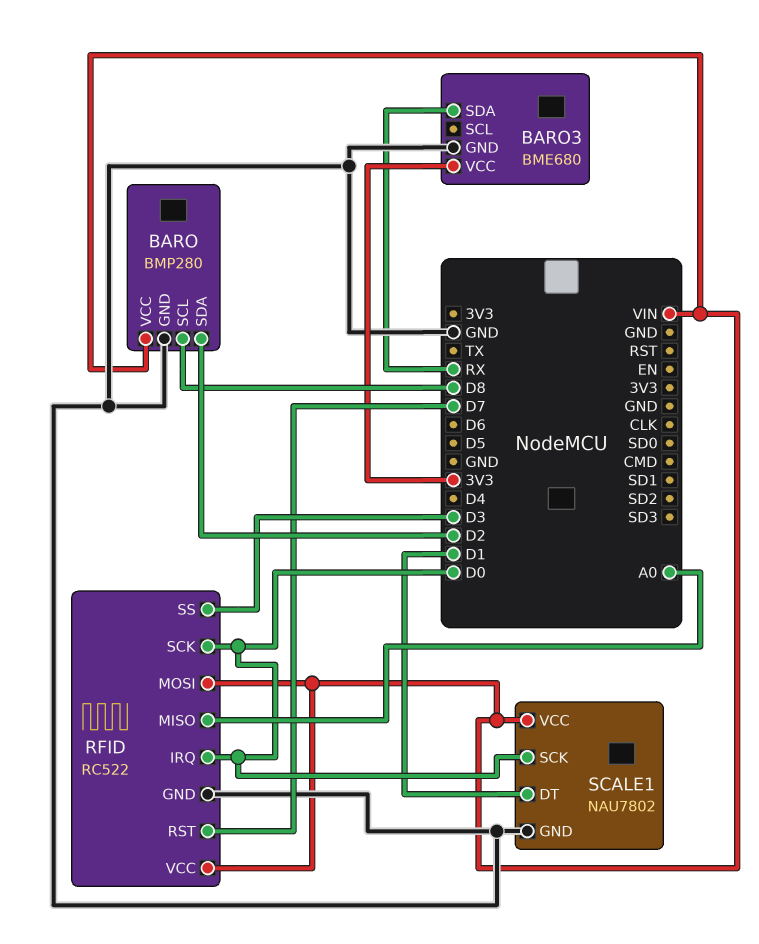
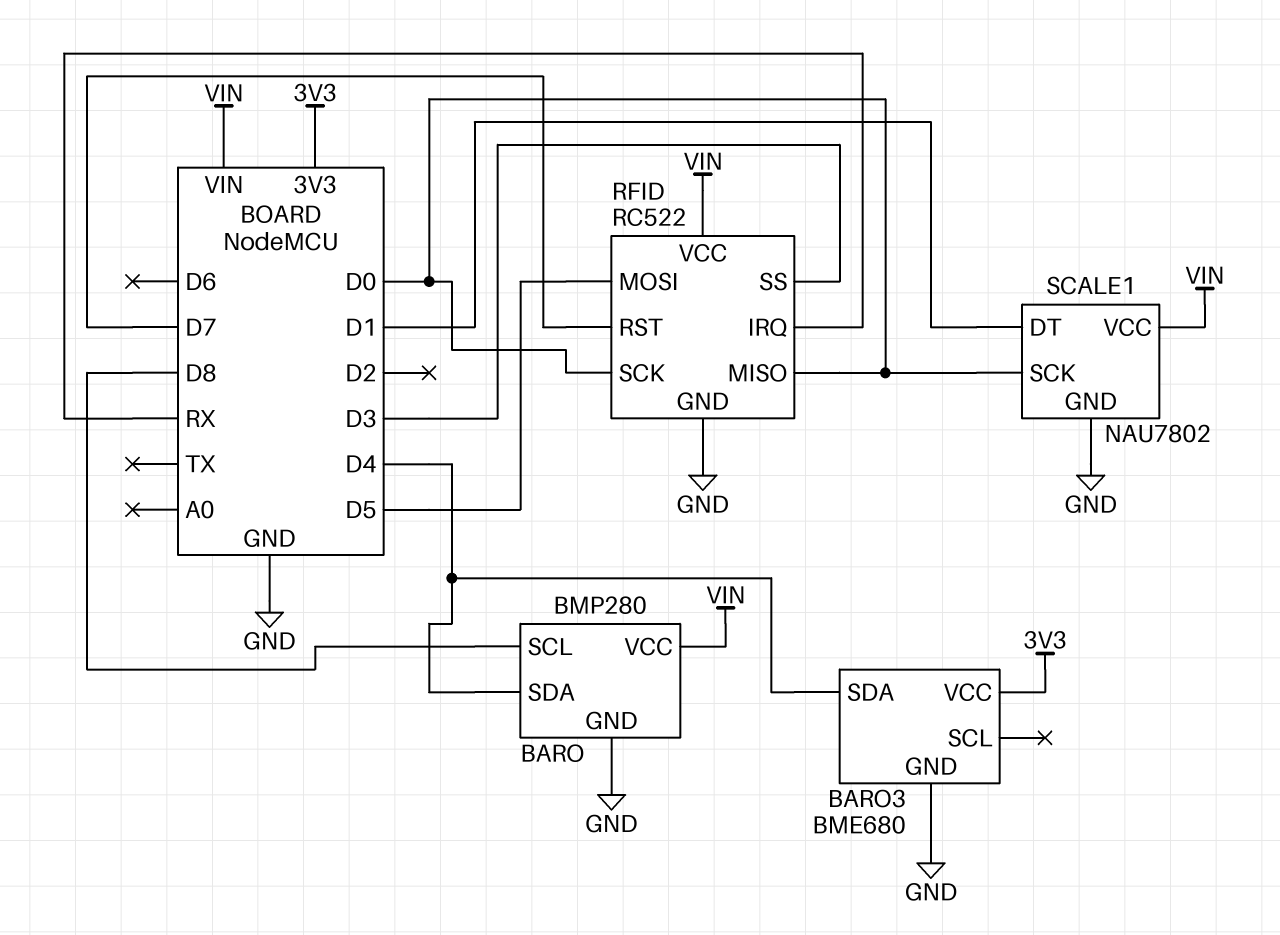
BARO pin SDA: D2 -> D4
BARO3 pin SDA: RX -> D4
RFID pin IRQ: D0 -> RX
RFID pin MISO: A0 -> D0
RFID pin MOSI: VIN -> D5

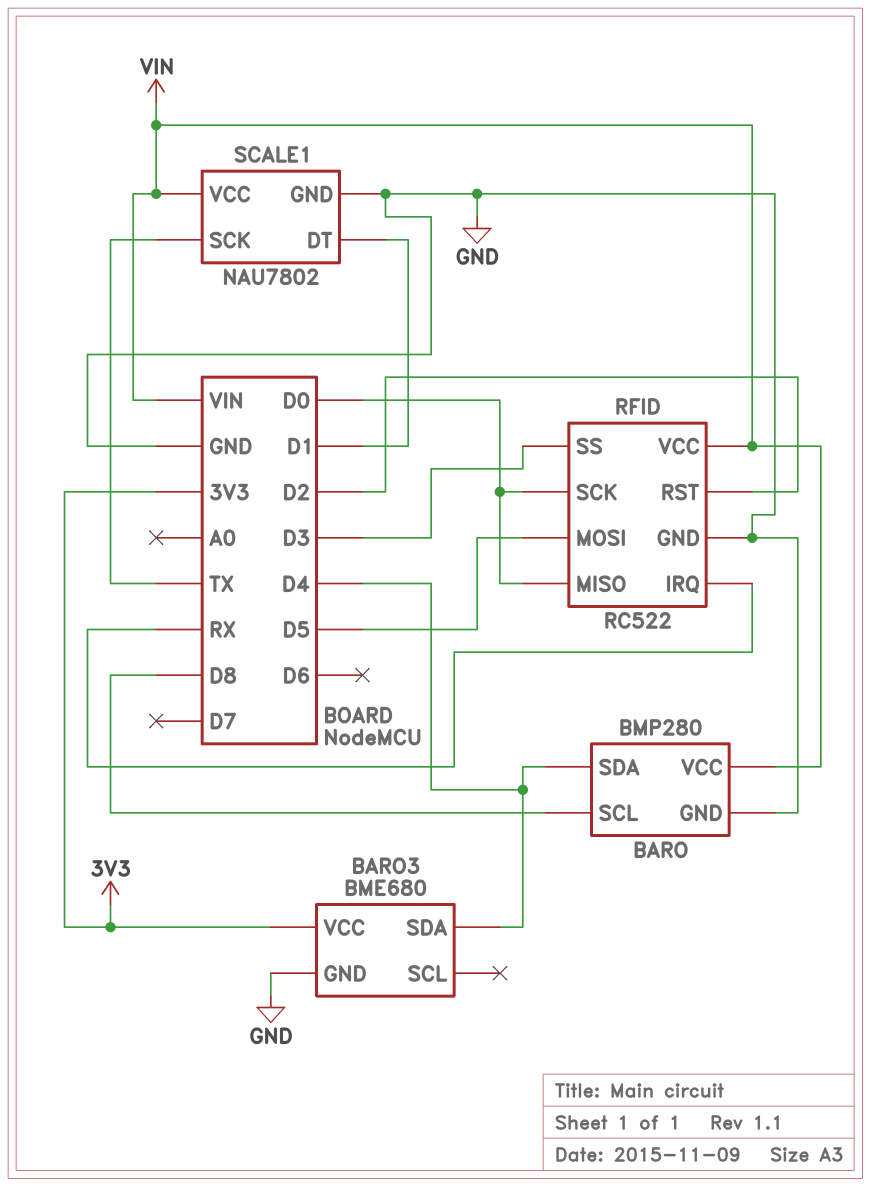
RFID pin RST: D7 -> D2
SCALE1 pin SCK: D0 -> TX

